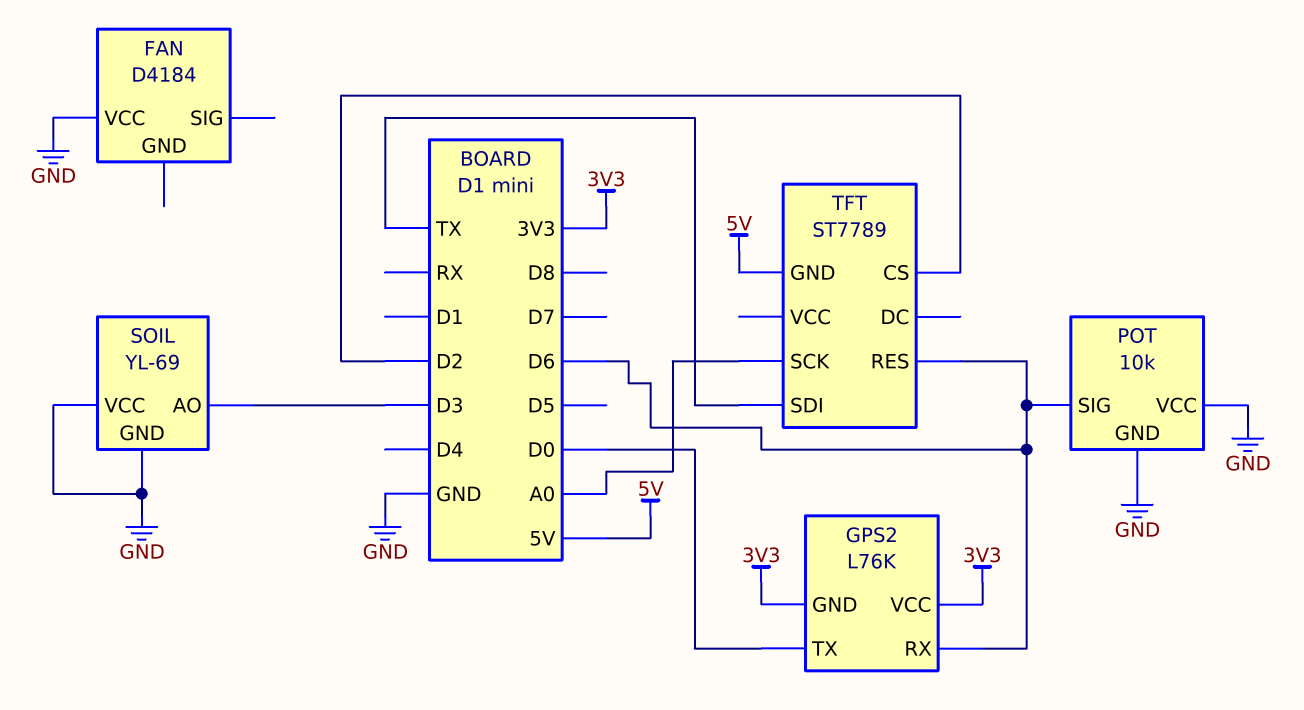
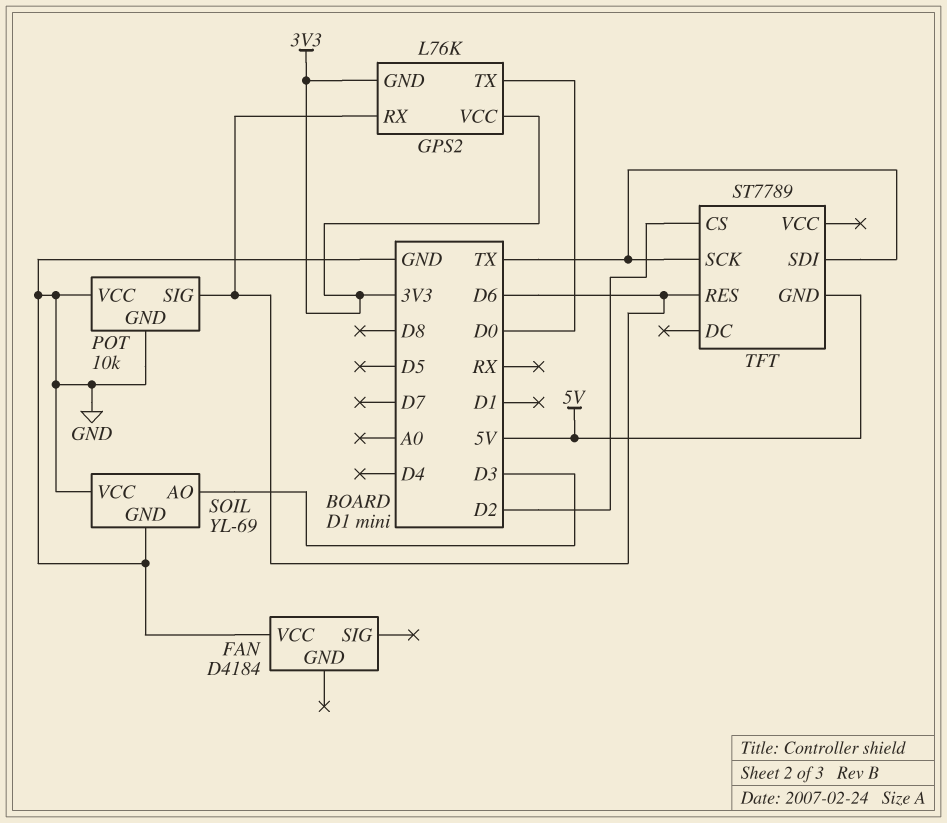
TFT pin SCK: A0 -> TX

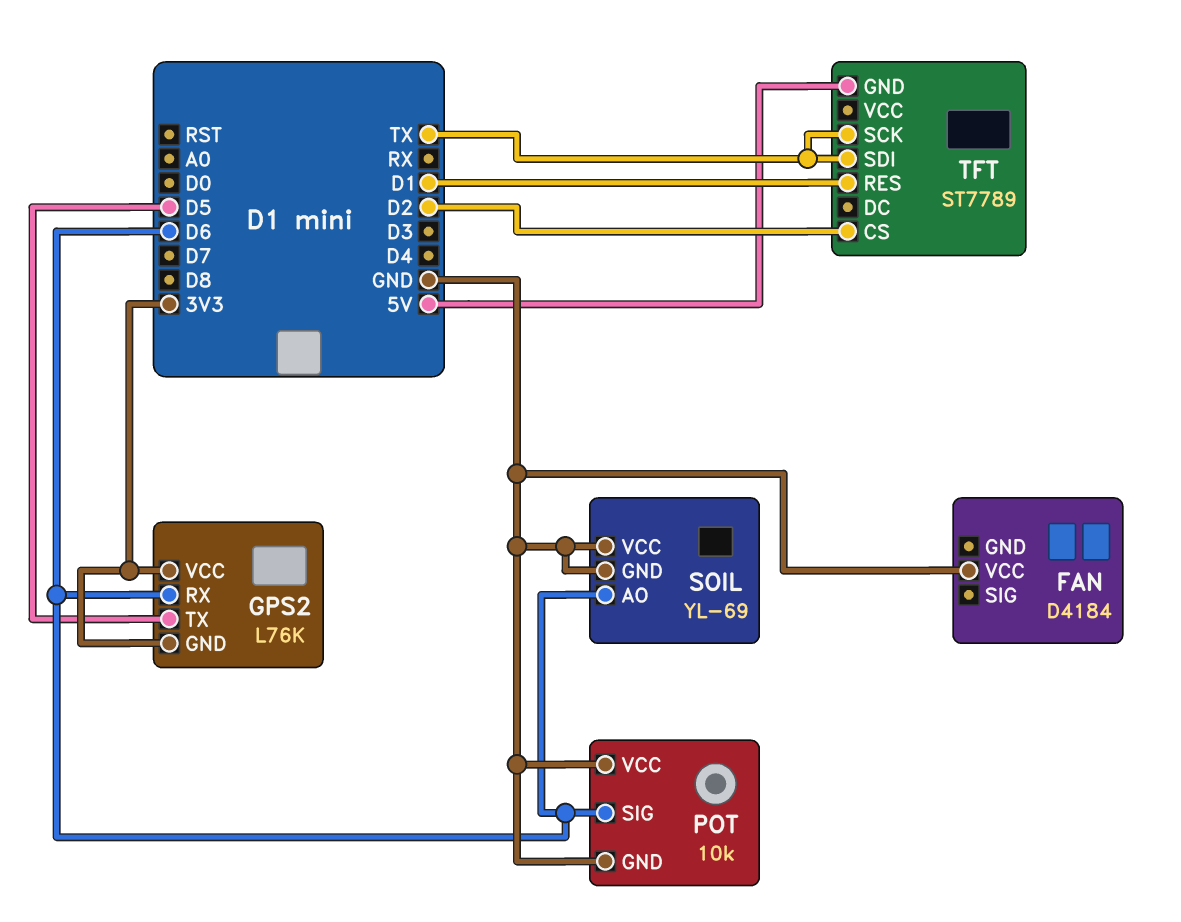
GPS2 pin TX: D0 -> D5
SOIL pin AO: D3 -> D6
TFT pin RES: D6 -> D1

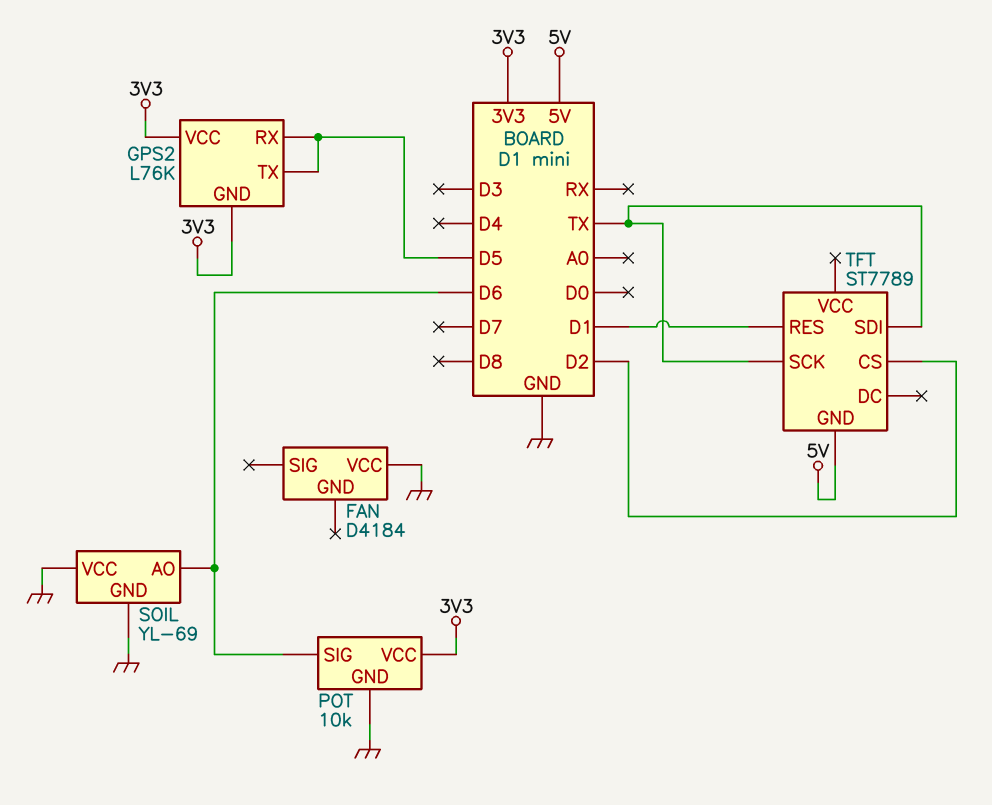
GPS2 pin RX: D6 -> D5
POT pin VCC: GND -> 3V3

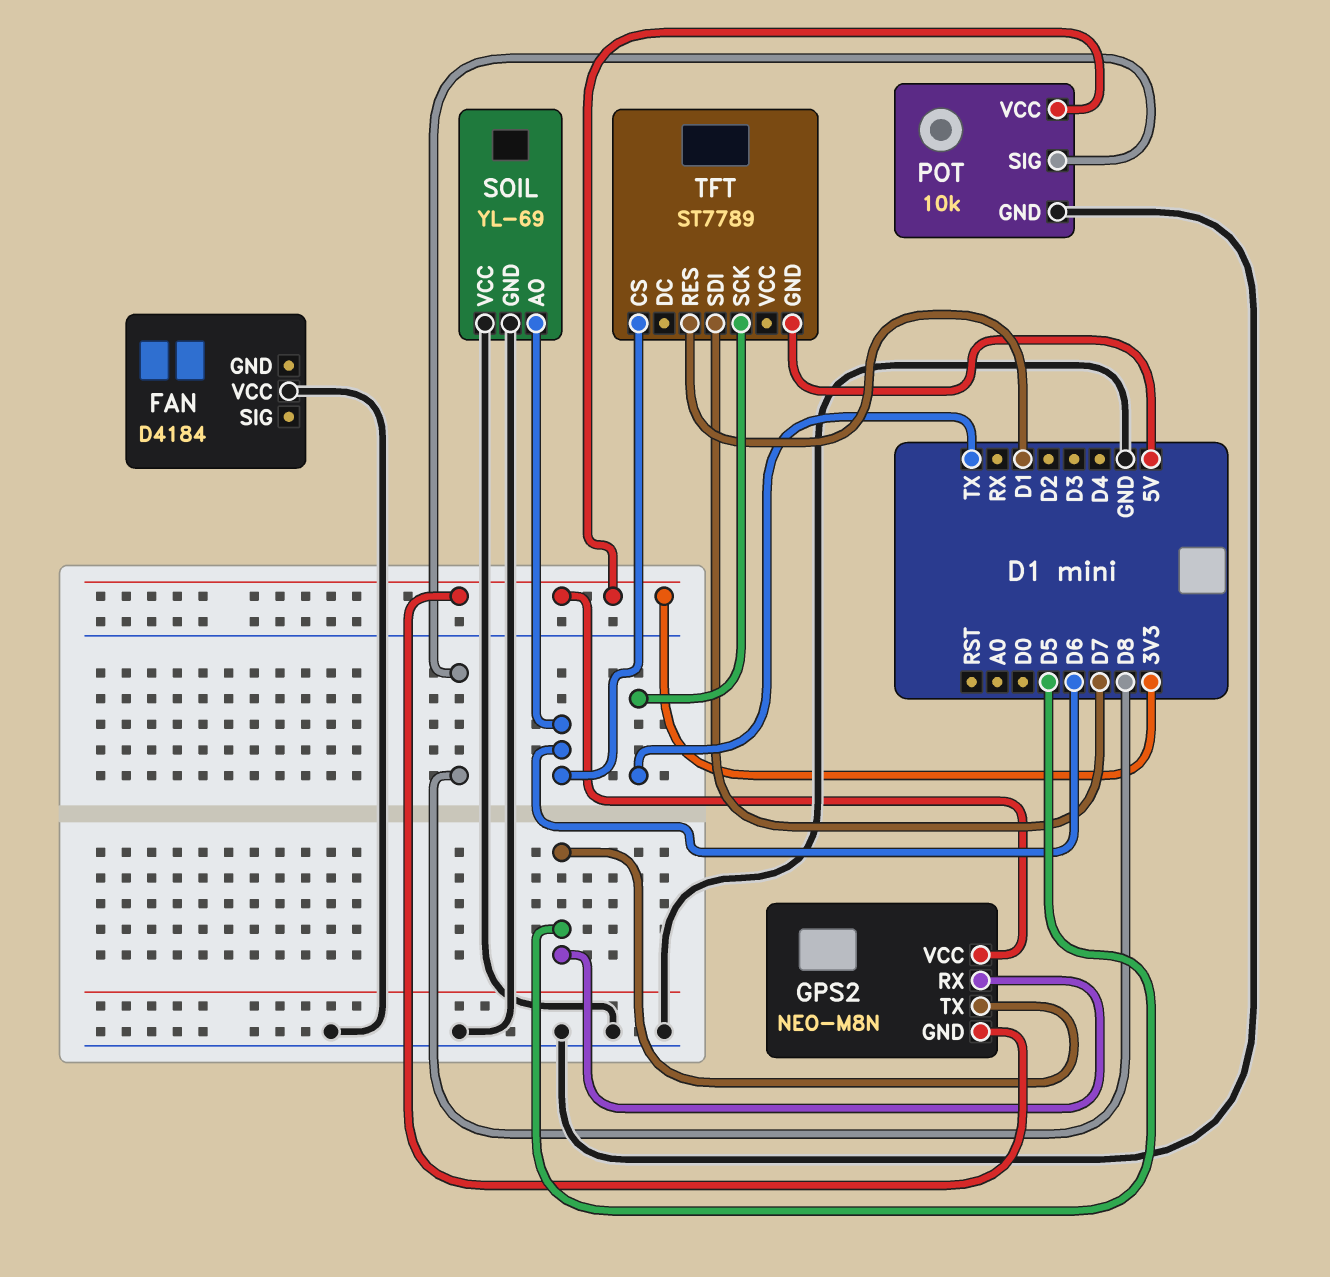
GPS2: L76K -> NEO-M8N
POT pin SIG: D6 -> D8
TFT pin CS: D2 -> D6
TFT pin SDI: TX -> D7

